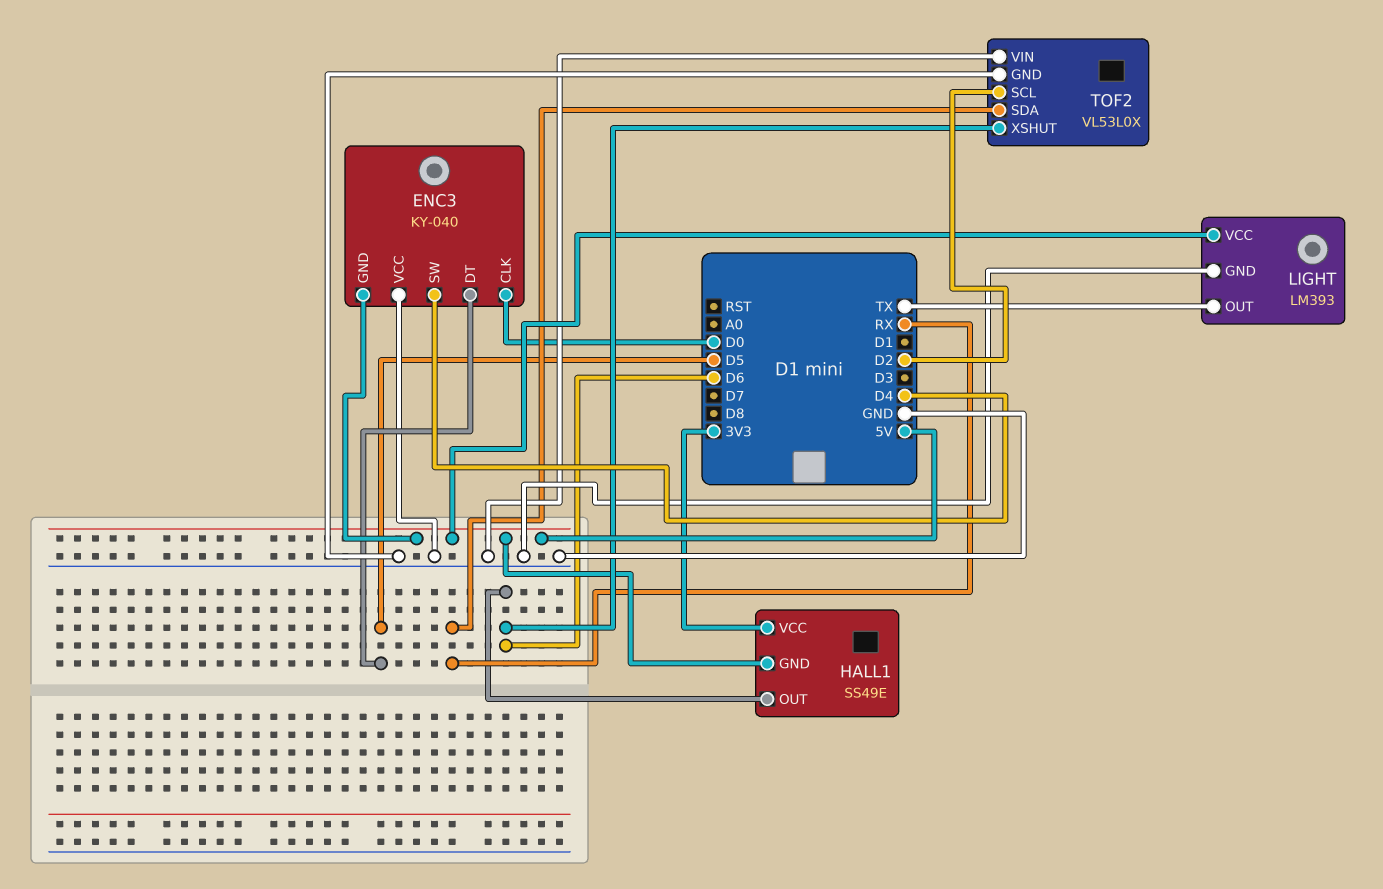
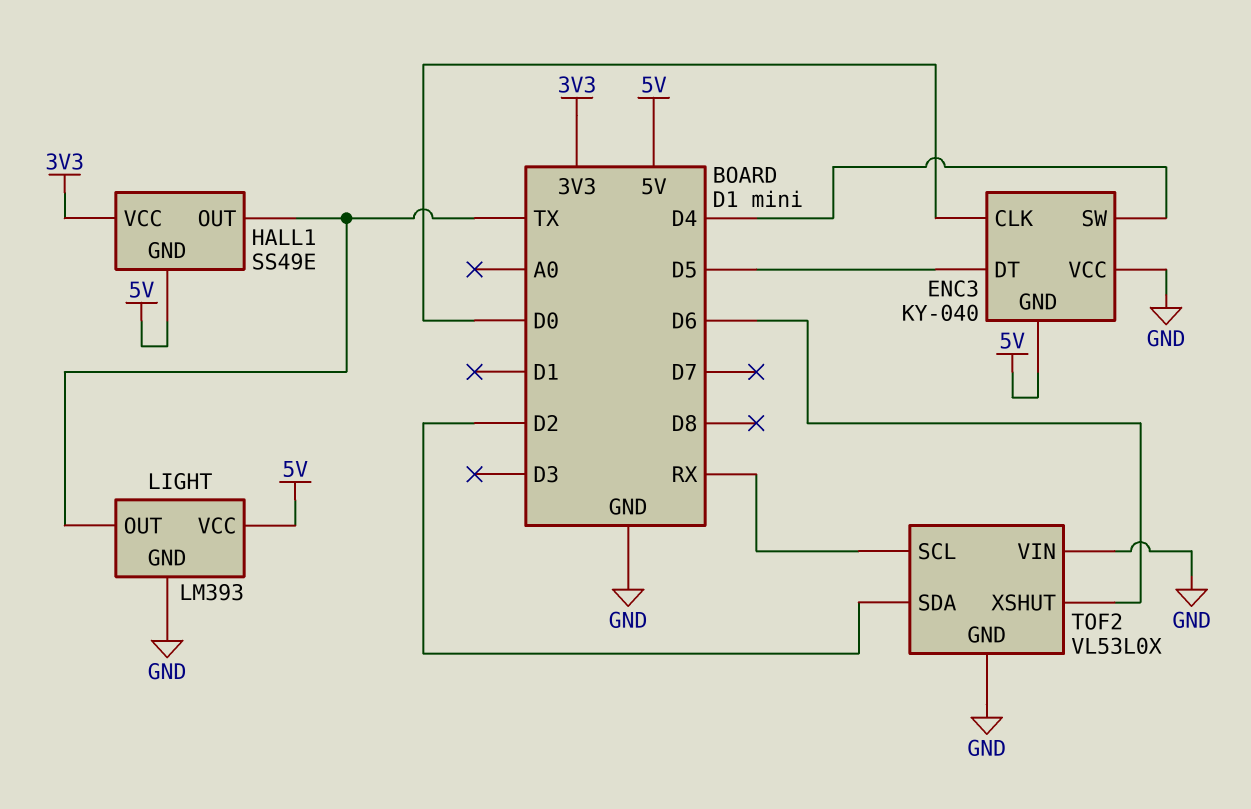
HALL1 pin OUT: D6 -> TX
TOF2 pin SCL: D2 -> RX
TOF2 pin SDA: RX -> D2

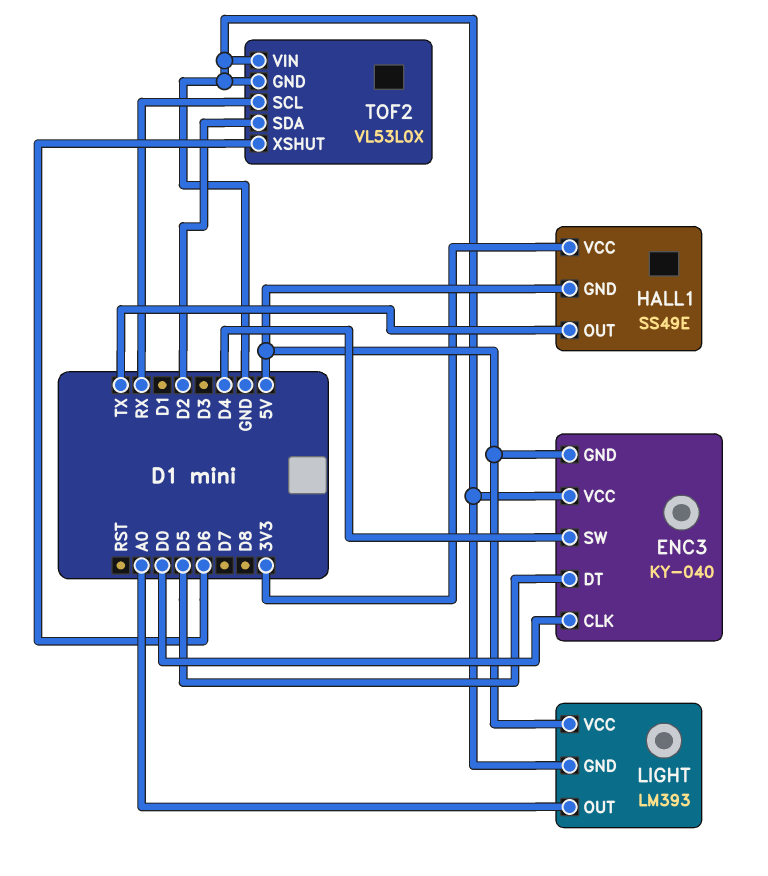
LIGHT pin OUT: TX -> A0

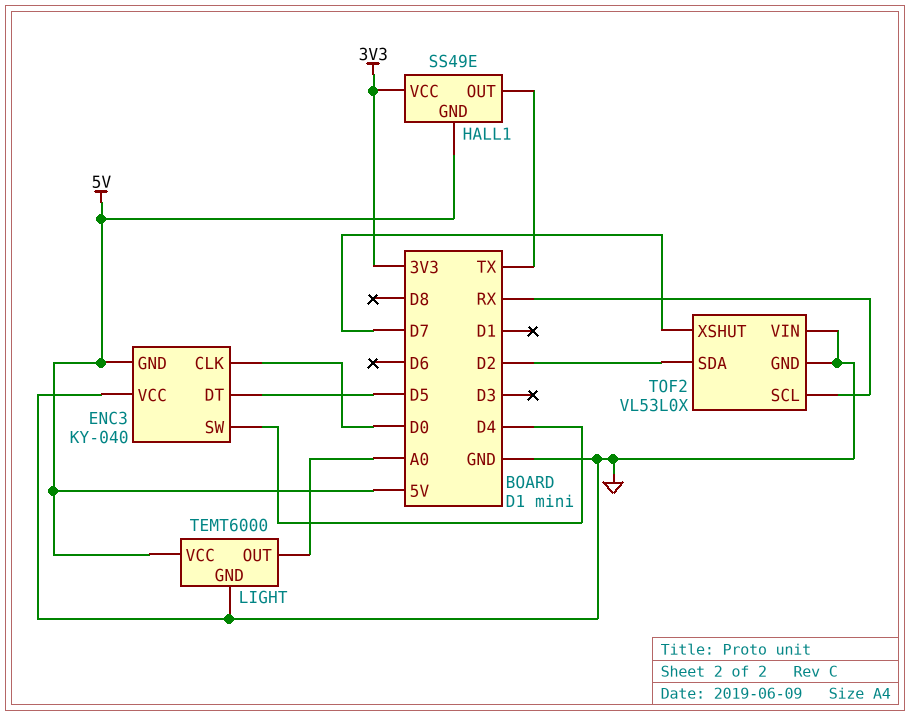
LIGHT: LM393 -> TEMT6000
TOF2 pin XSHUT: D6 -> D7

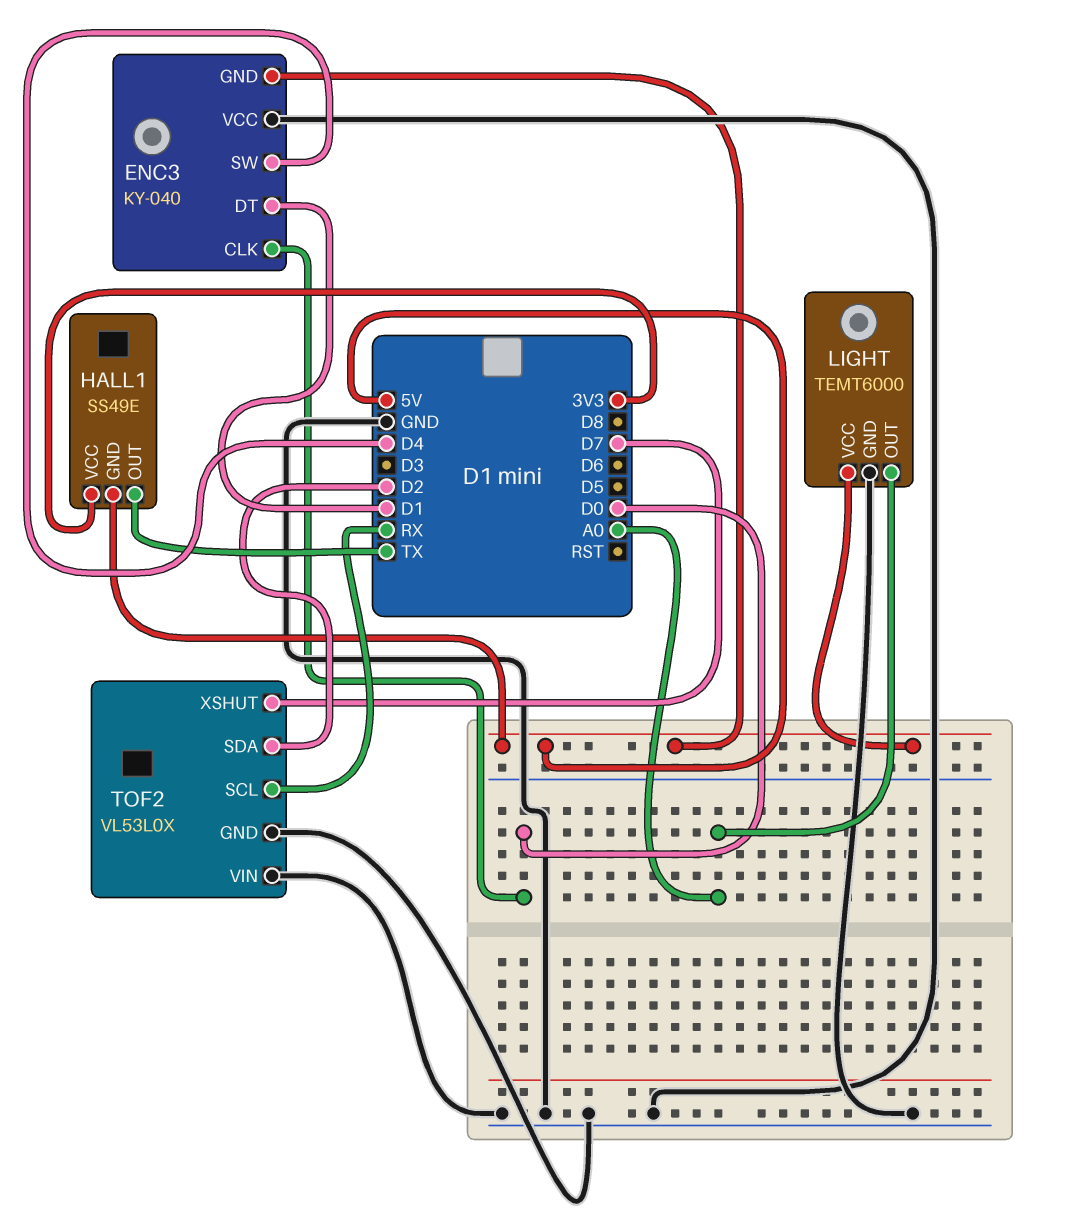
ENC3 pin DT: D5 -> D1

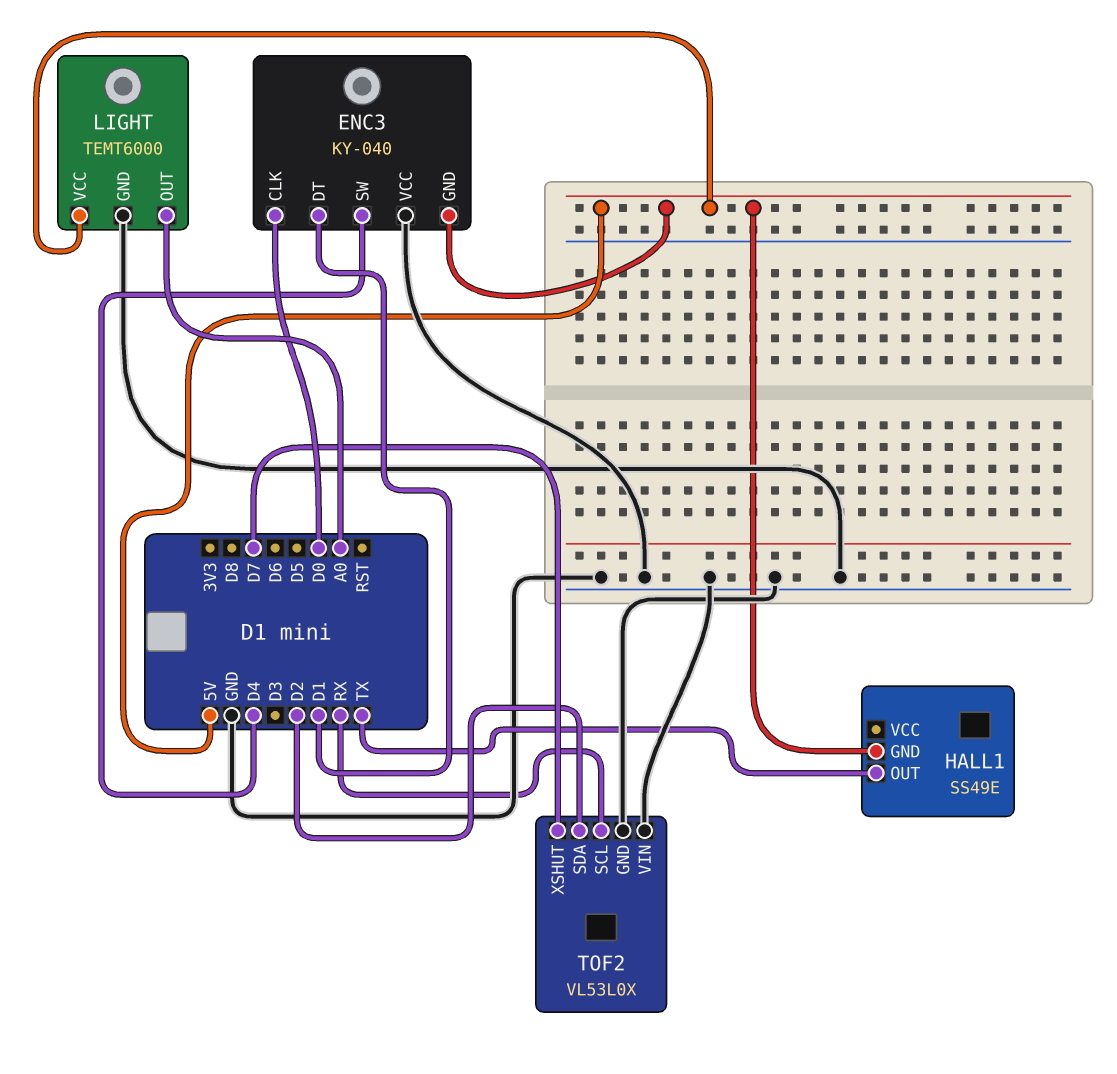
HALL1 pin VCC: 3V3 -> none

